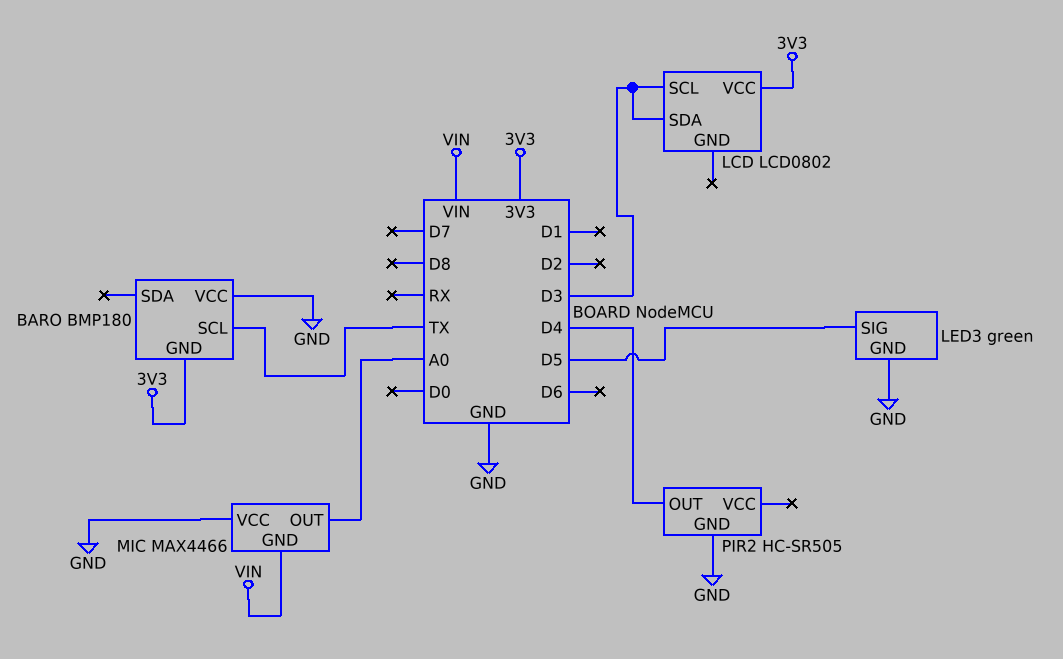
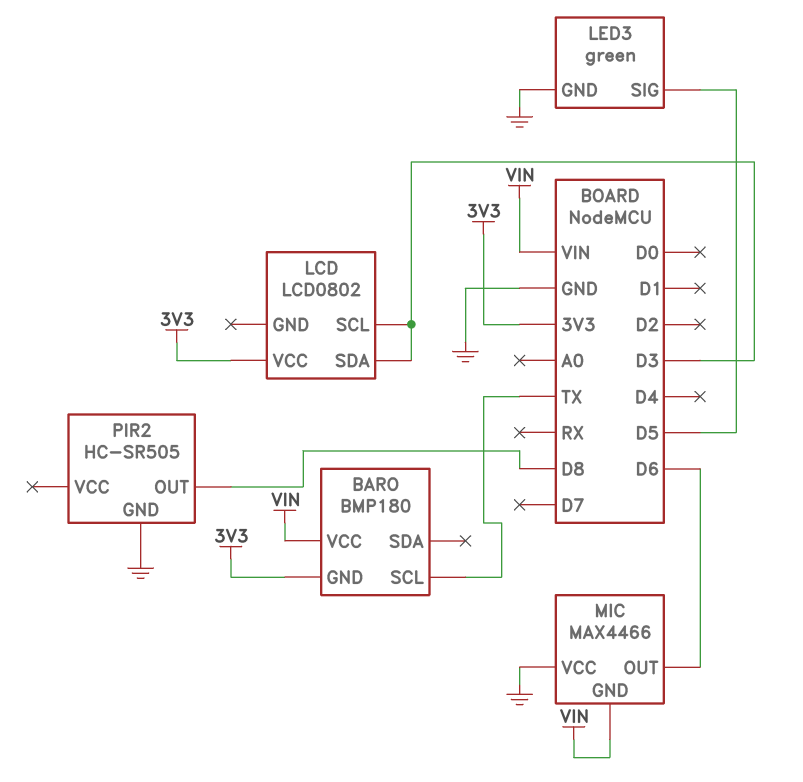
BARO pin VCC: GND -> VIN
MIC pin OUT: A0 -> D6
PIR2 pin OUT: D4 -> D8

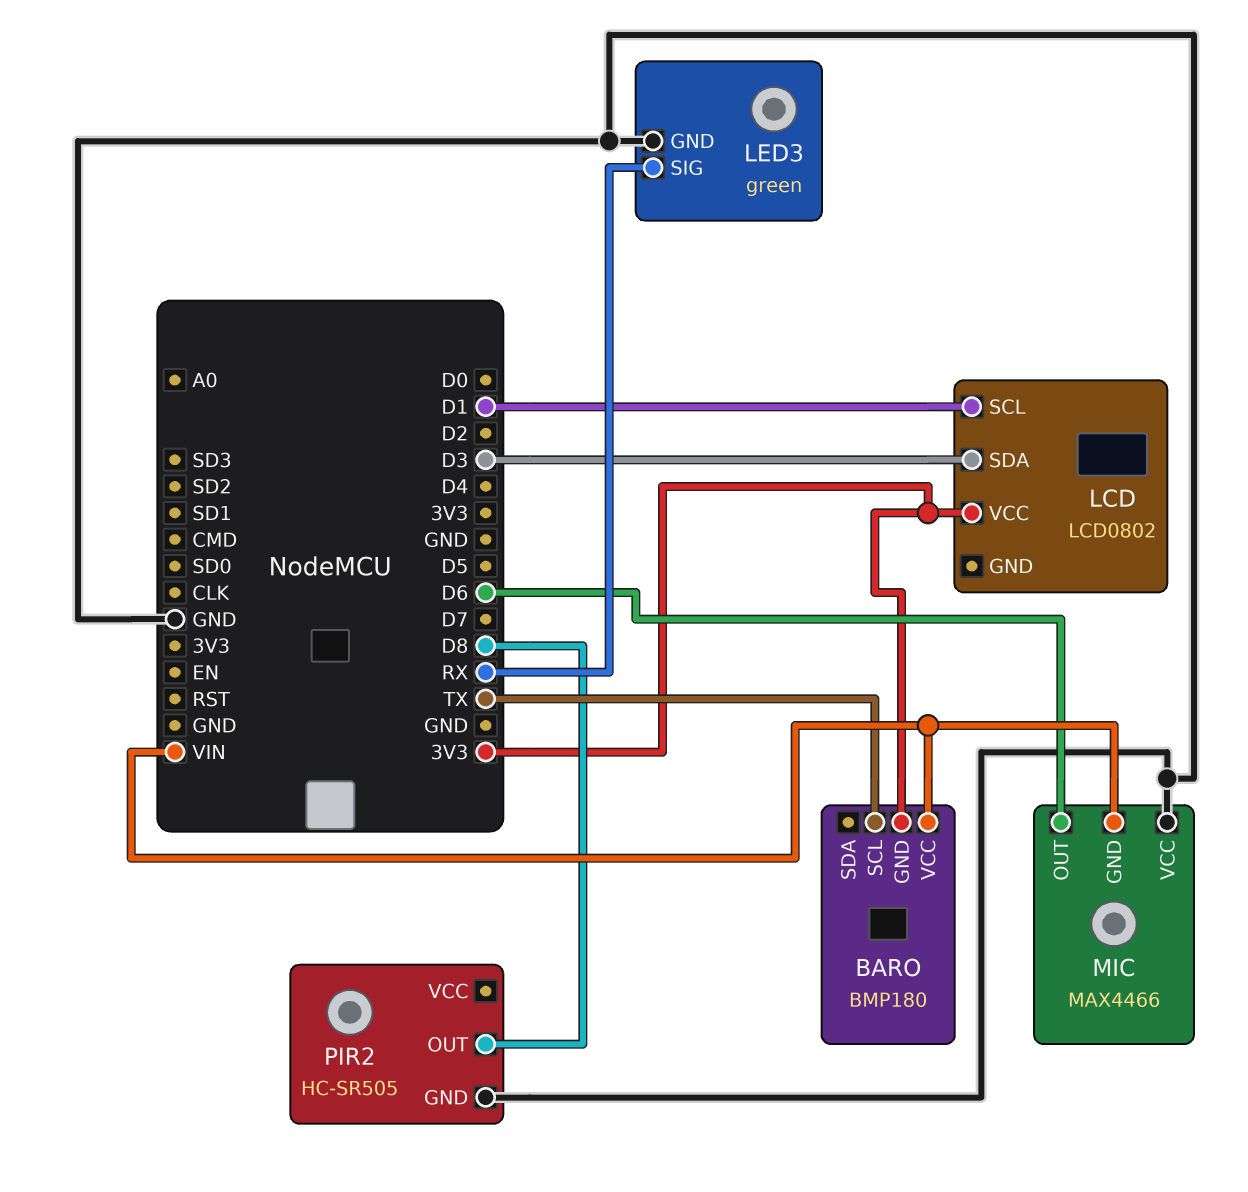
LCD pin SCL: D3 -> D1
LED3 pin SIG: D5 -> RX

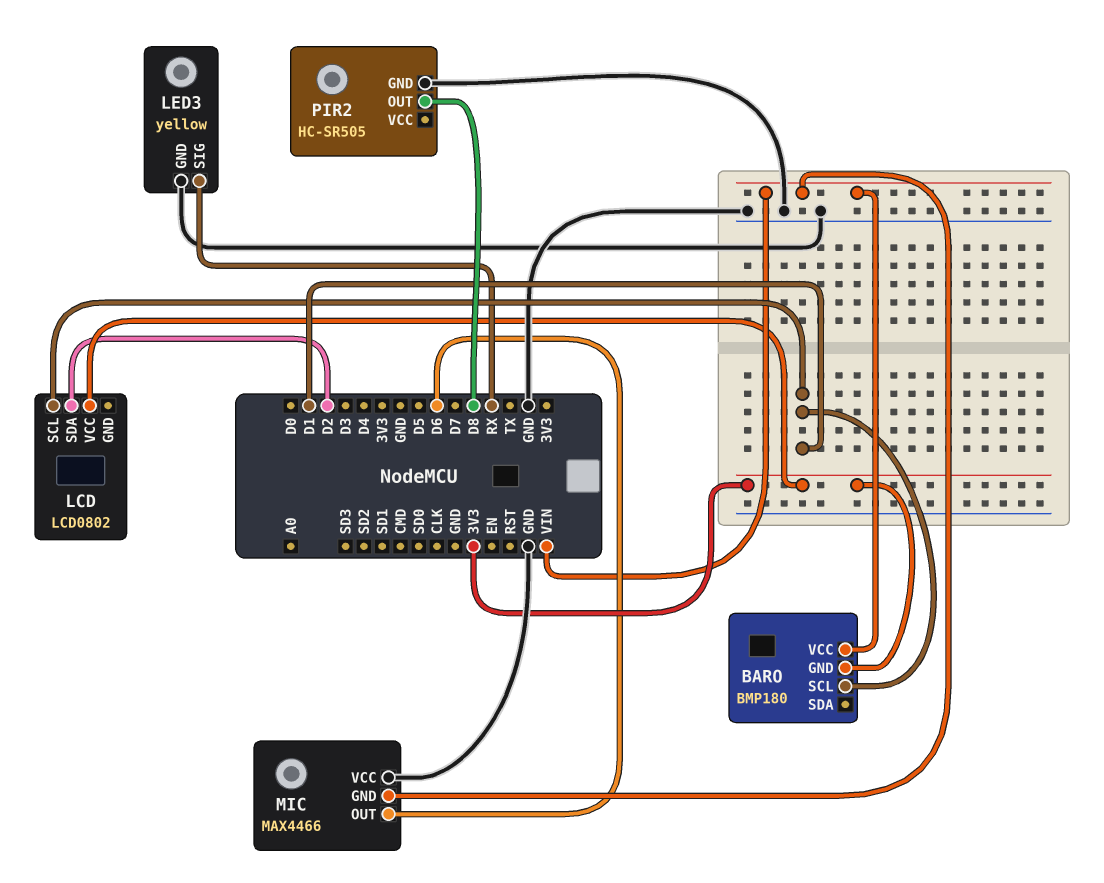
BARO pin SCL: TX -> D1
LCD pin SDA: D3 -> D2
LED3: green -> yellow

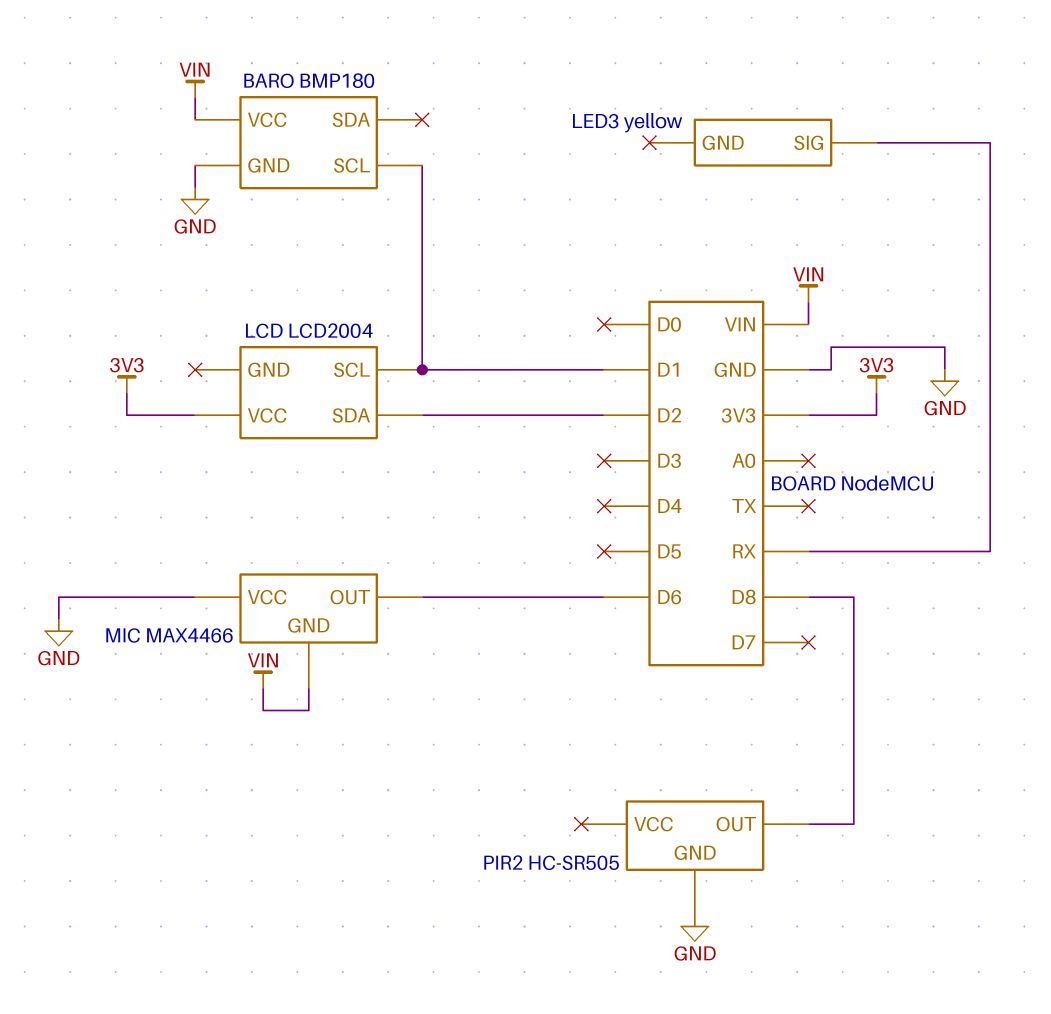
BARO pin GND: 3V3 -> GND
LCD: LCD0802 -> LCD2004
LED3 pin GND: GND -> none

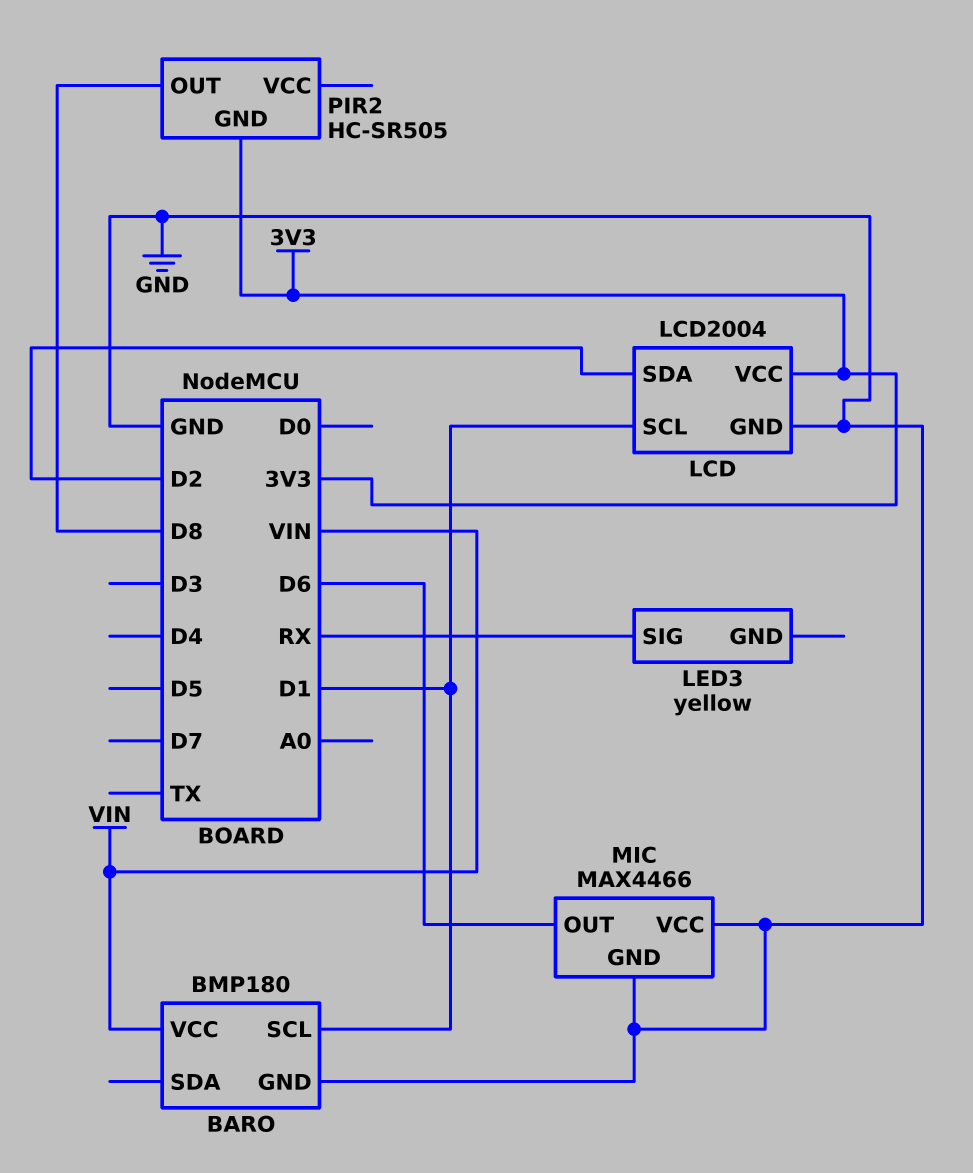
LCD pin GND: none -> GND
MIC pin GND: VIN -> GND
PIR2 pin GND: GND -> 3V3

